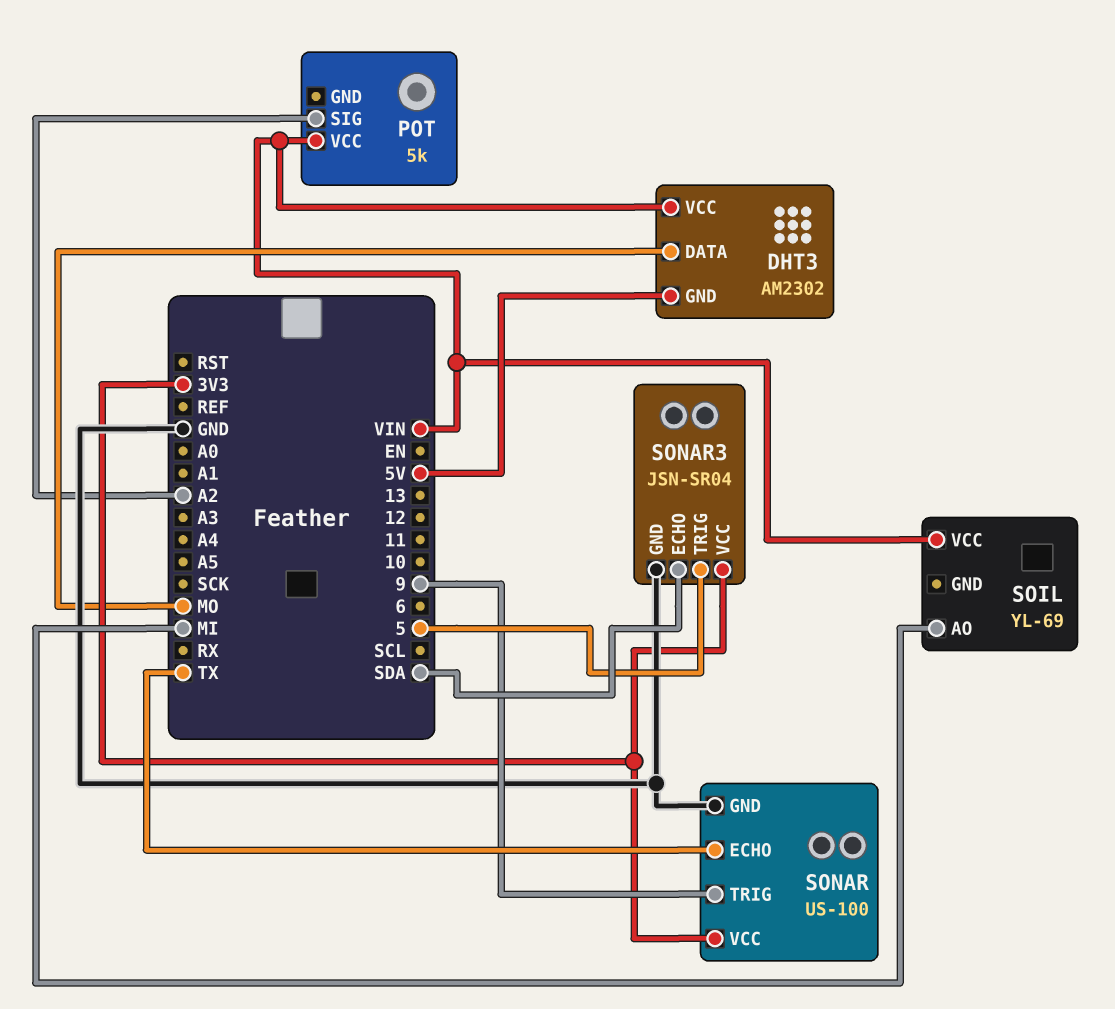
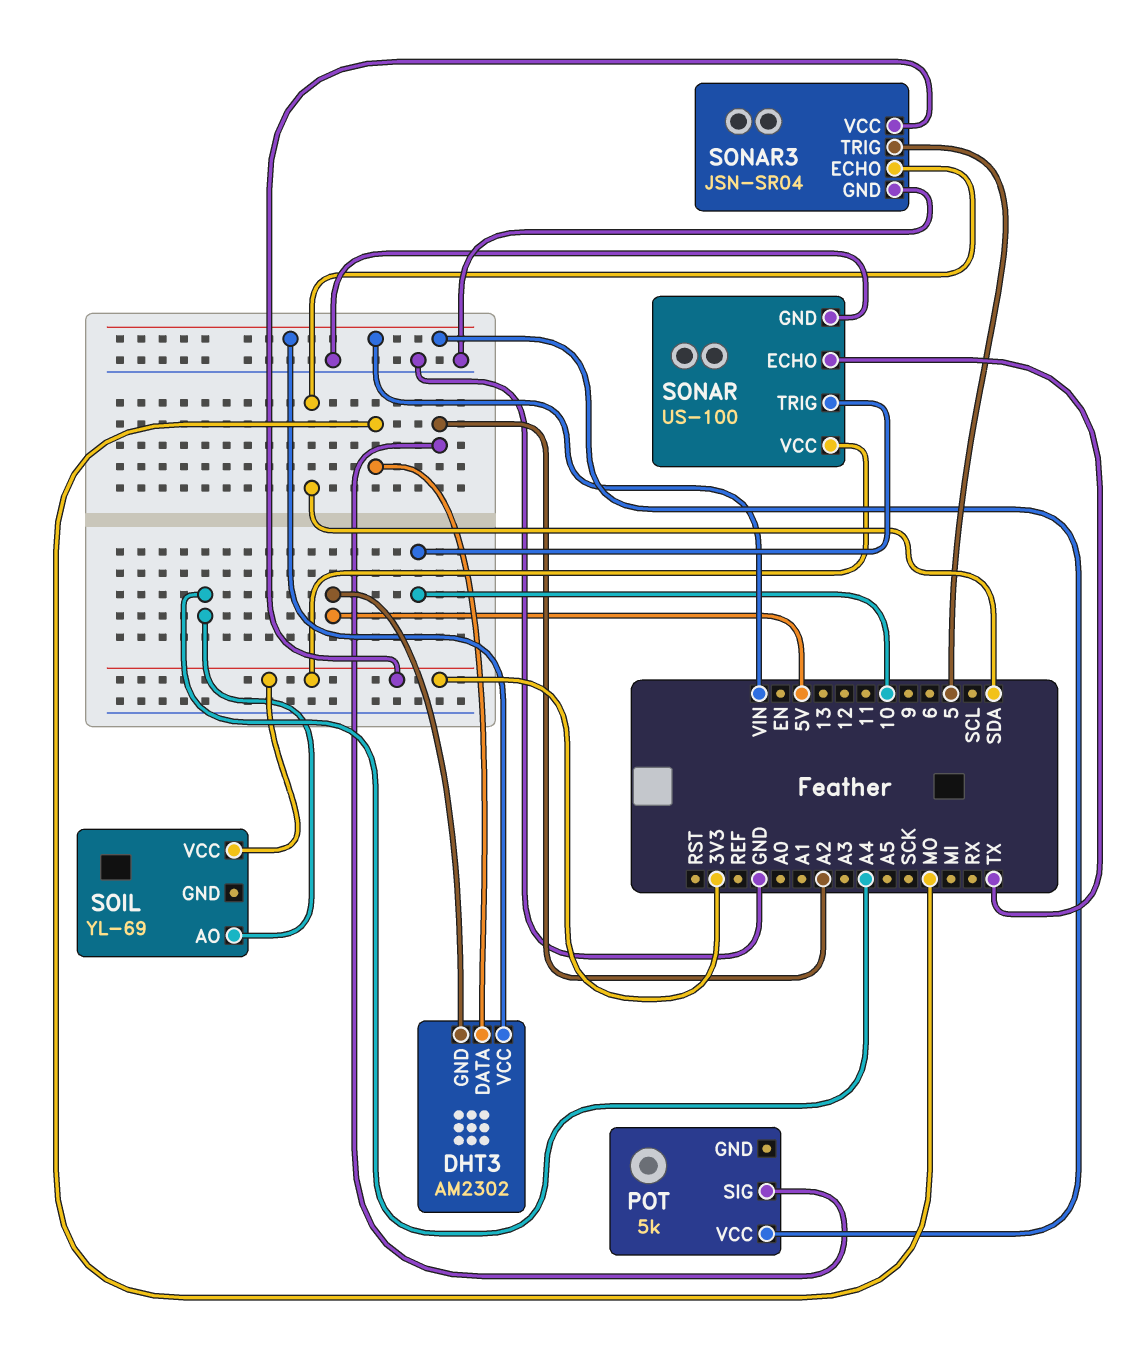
SOIL pin AO: MI -> A4
SOIL pin VCC: VIN -> 3V3
SONAR pin TRIG: 9 -> 10

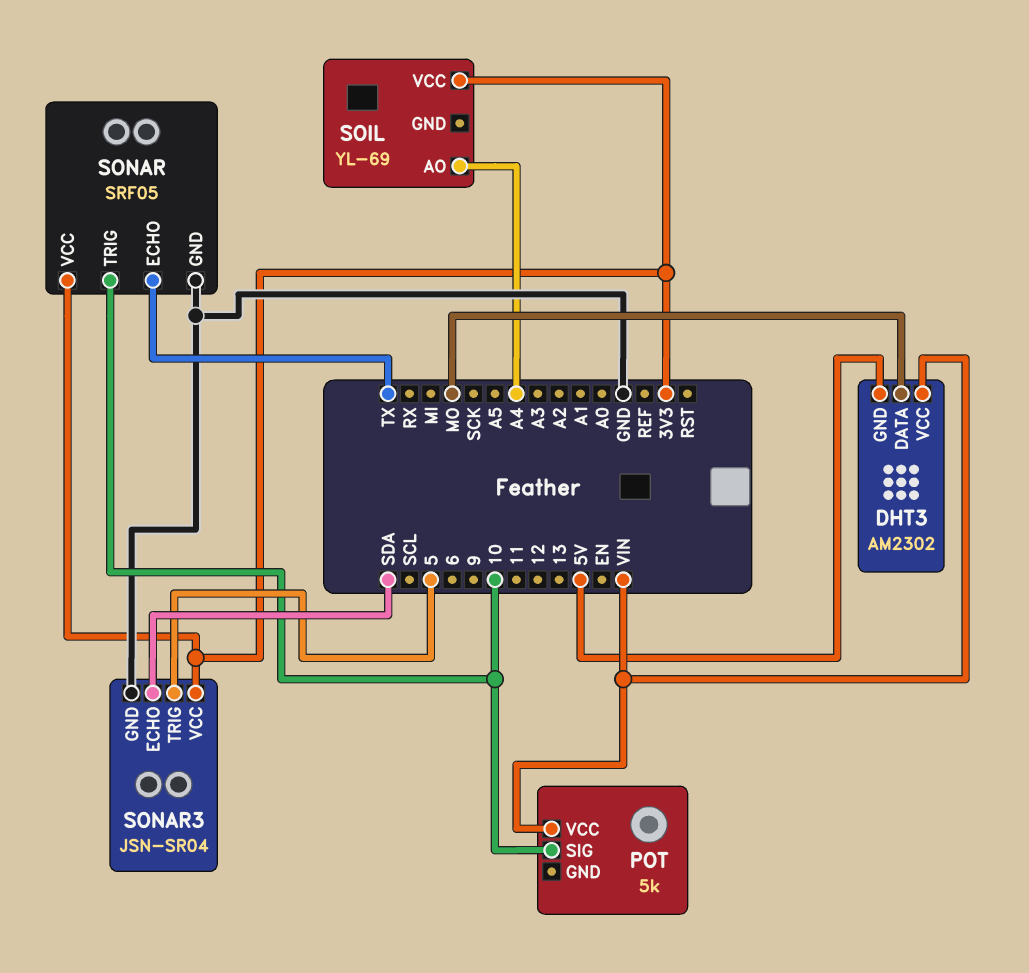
POT pin SIG: A2 -> 10
SONAR: US-100 -> SRF05

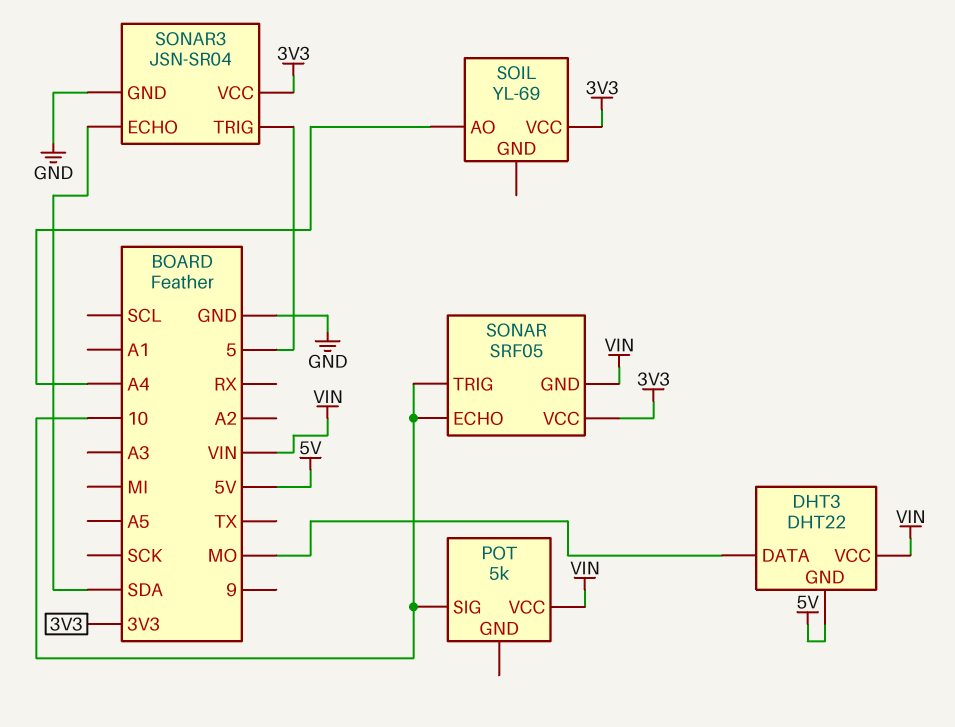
DHT3: AM2302 -> DHT22
SONAR pin ECHO: TX -> 10
SONAR pin GND: GND -> VIN

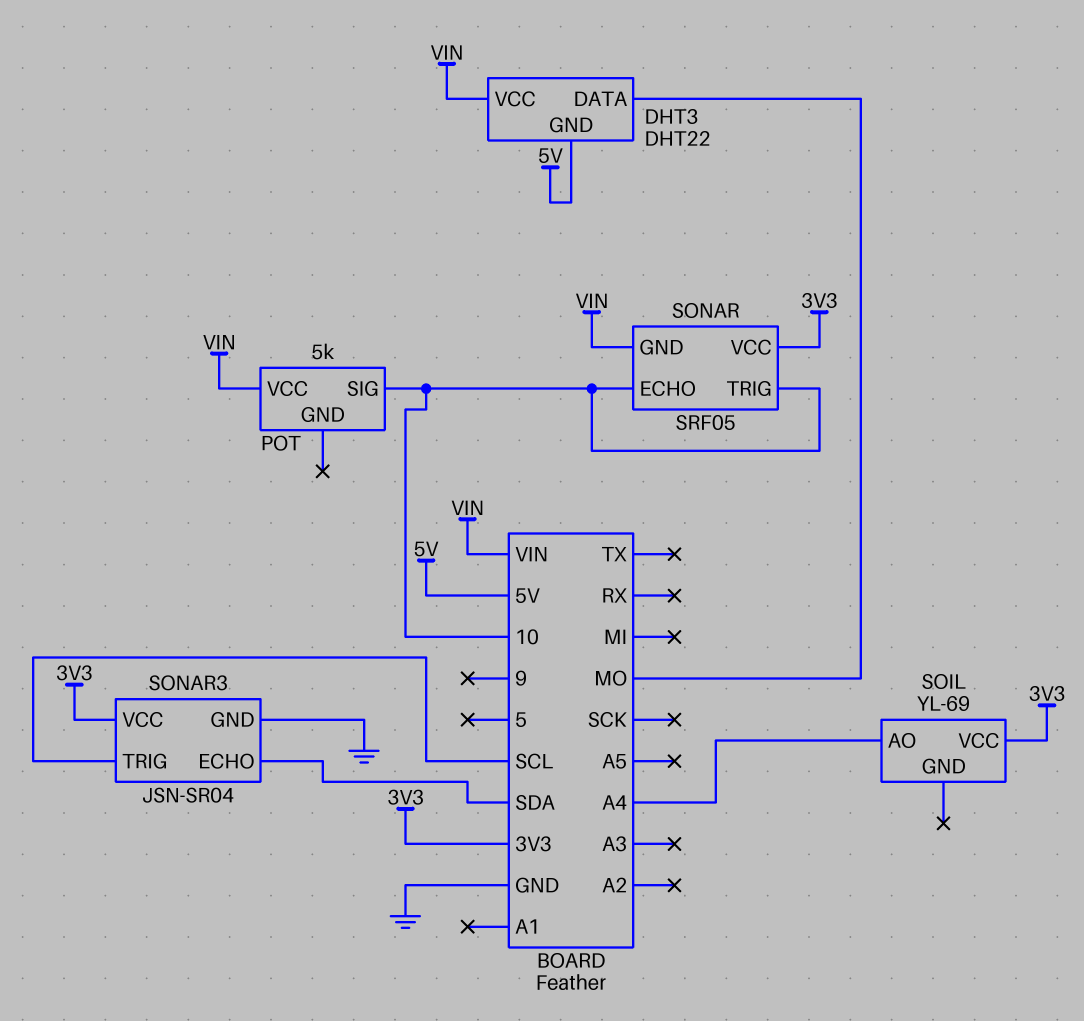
SONAR3 pin TRIG: 5 -> SCL

